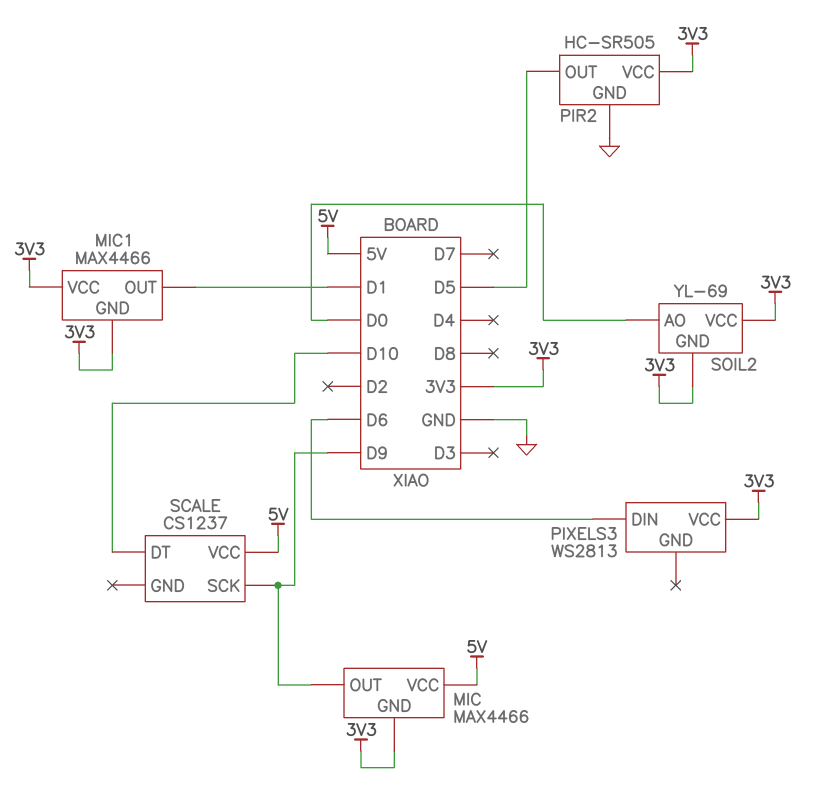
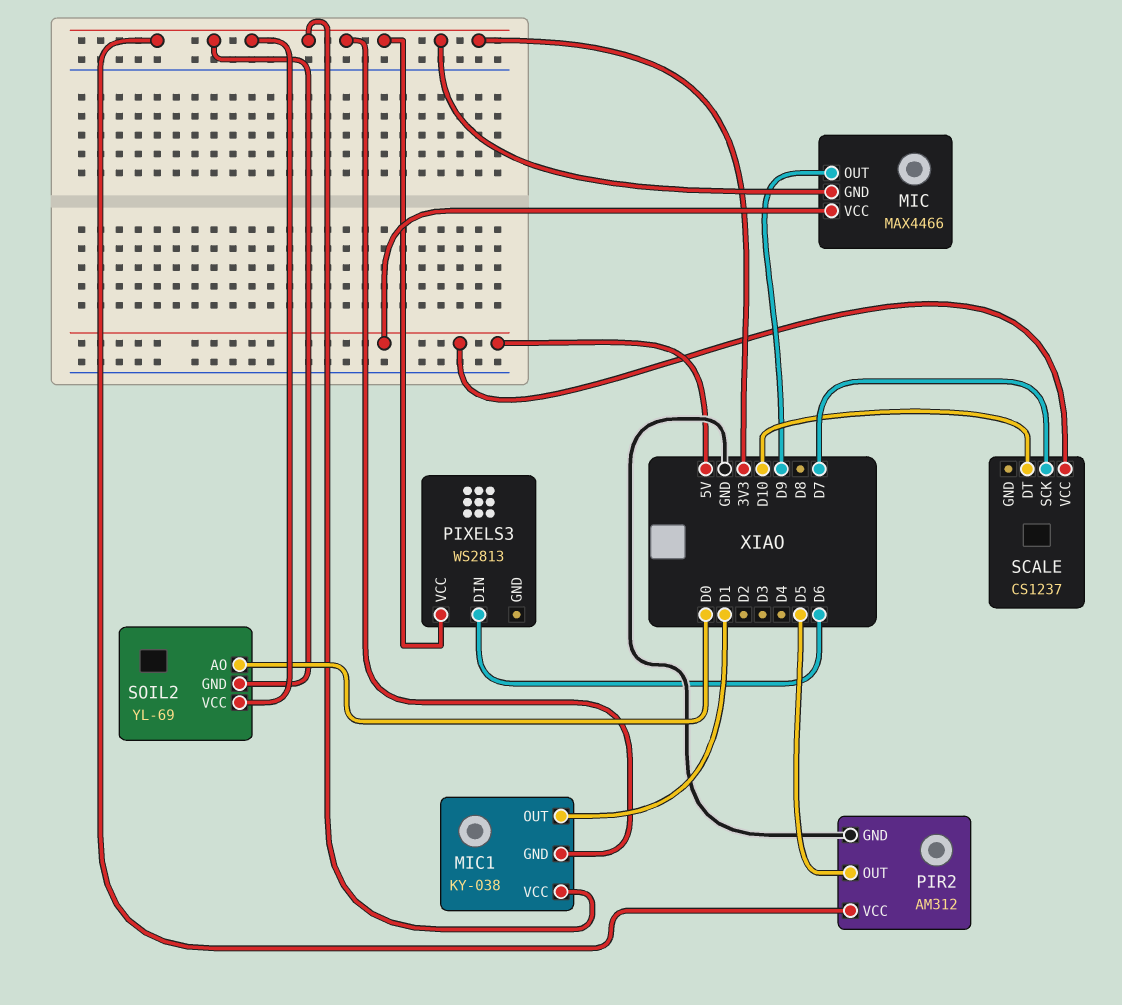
MIC1: MAX4466 -> KY-038
PIR2: HC-SR505 -> AM312
SCALE pin SCK: D9 -> D7

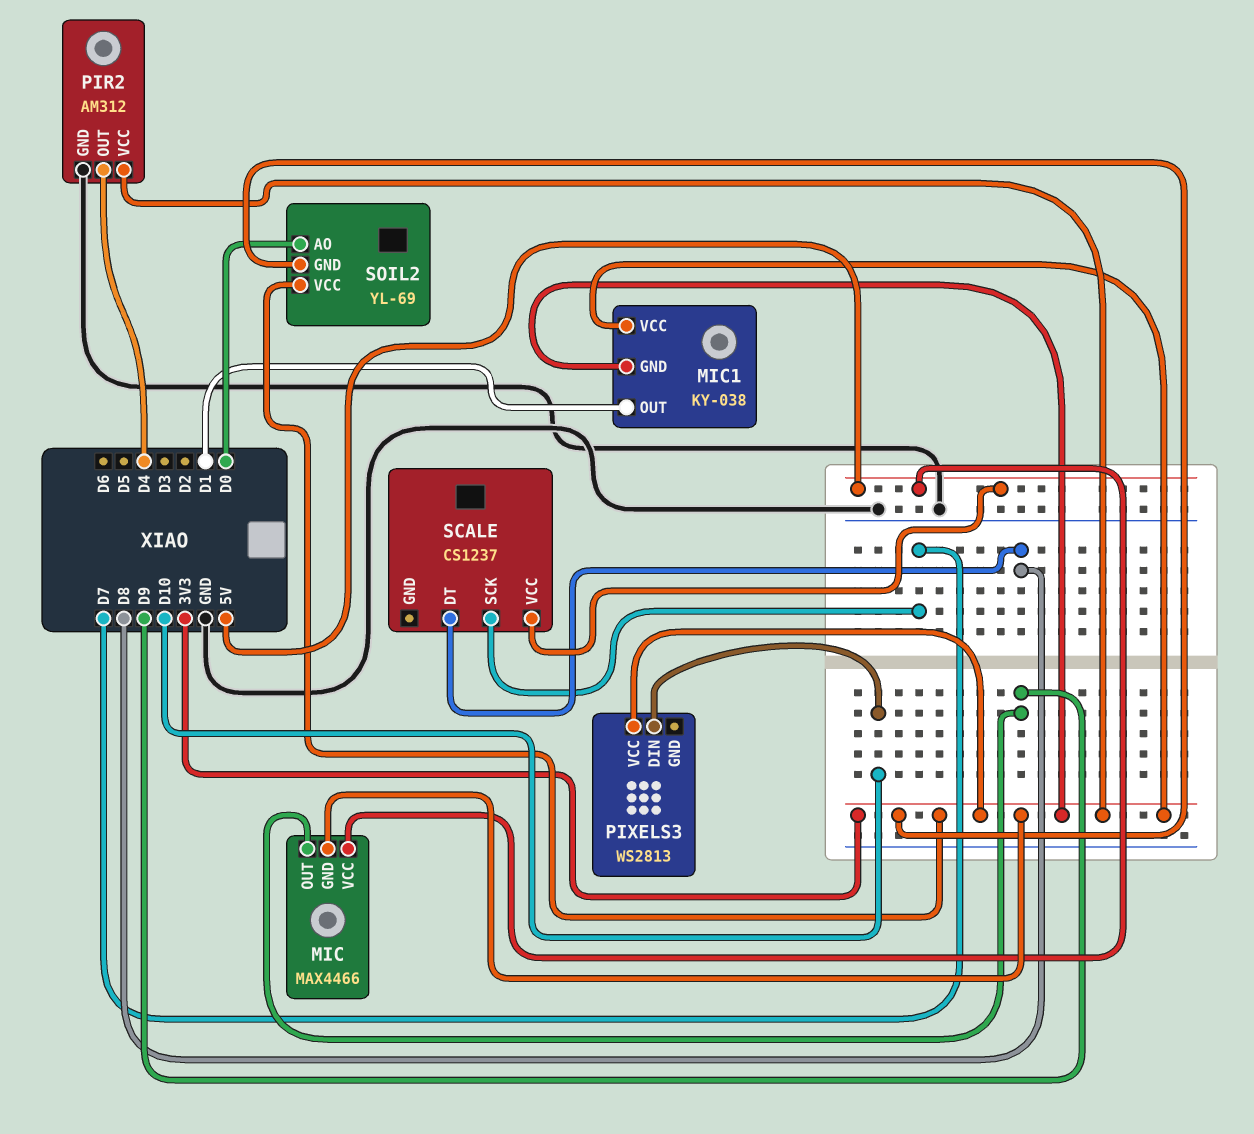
PIR2 pin OUT: D5 -> D4
PIXELS3 pin DIN: D6 -> D10
SCALE pin DT: D10 -> D8

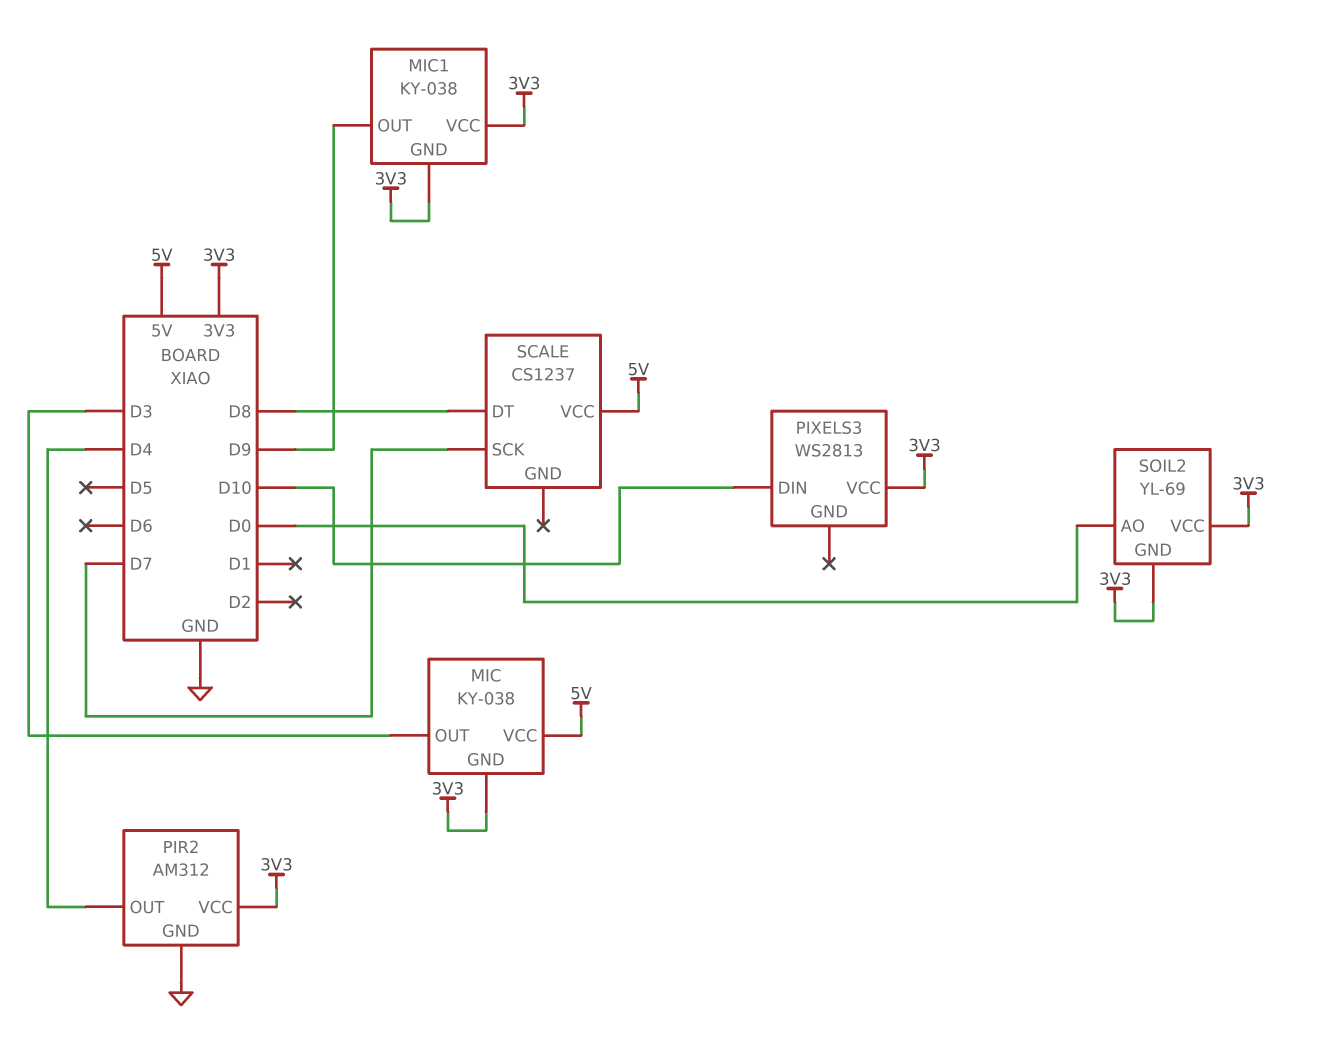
MIC: MAX4466 -> KY-038
MIC pin OUT: D9 -> D3
MIC1 pin OUT: D1 -> D9

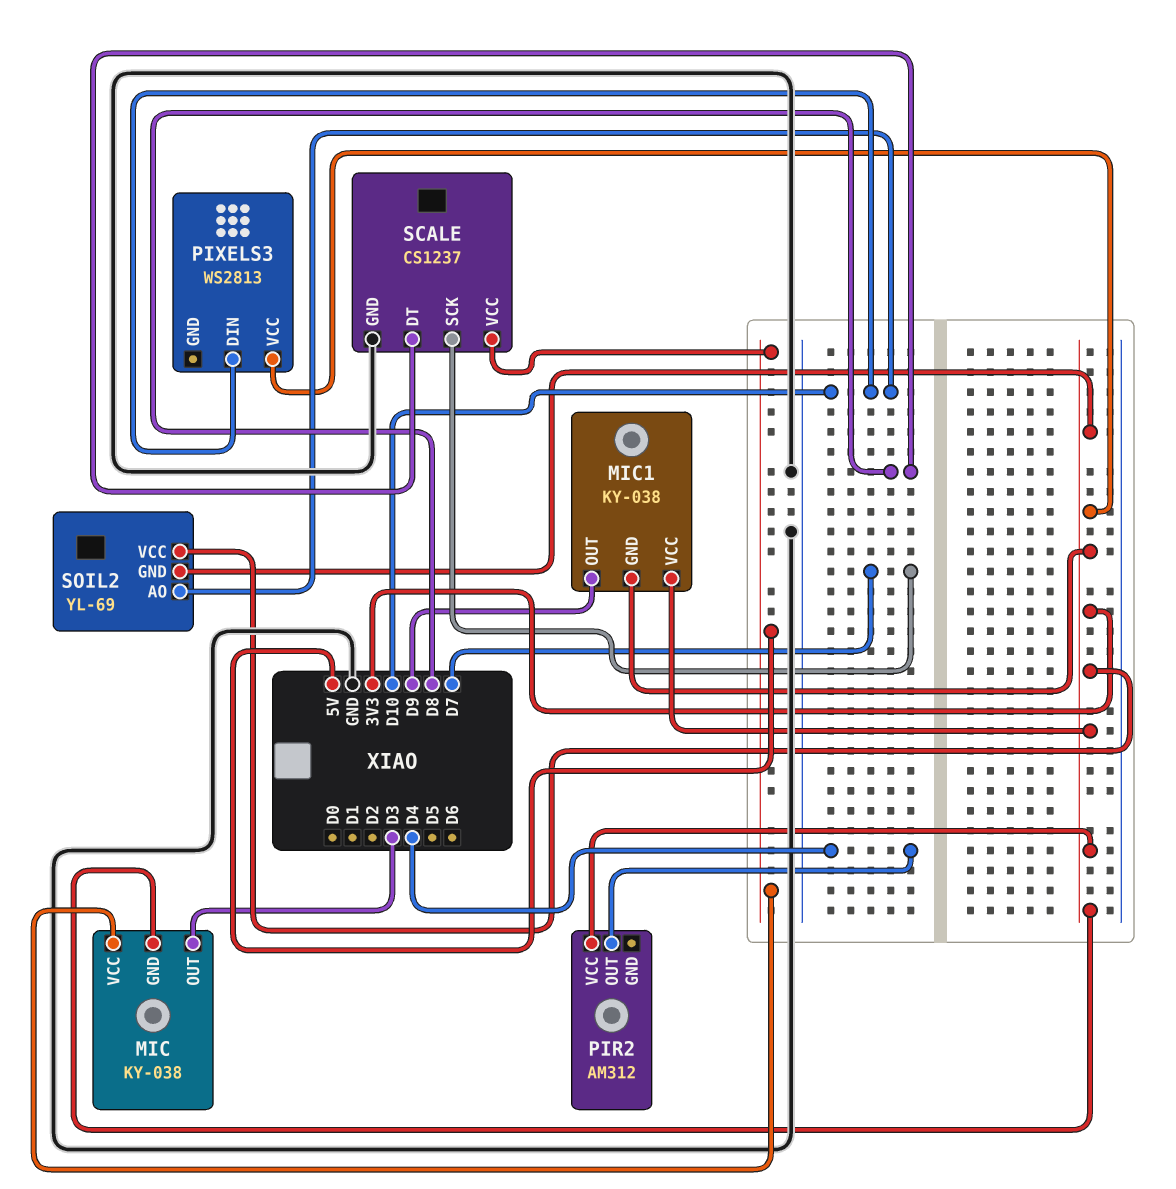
PIR2 pin GND: GND -> none
SCALE pin GND: none -> GND
SOIL2 pin AO: D0 -> D10

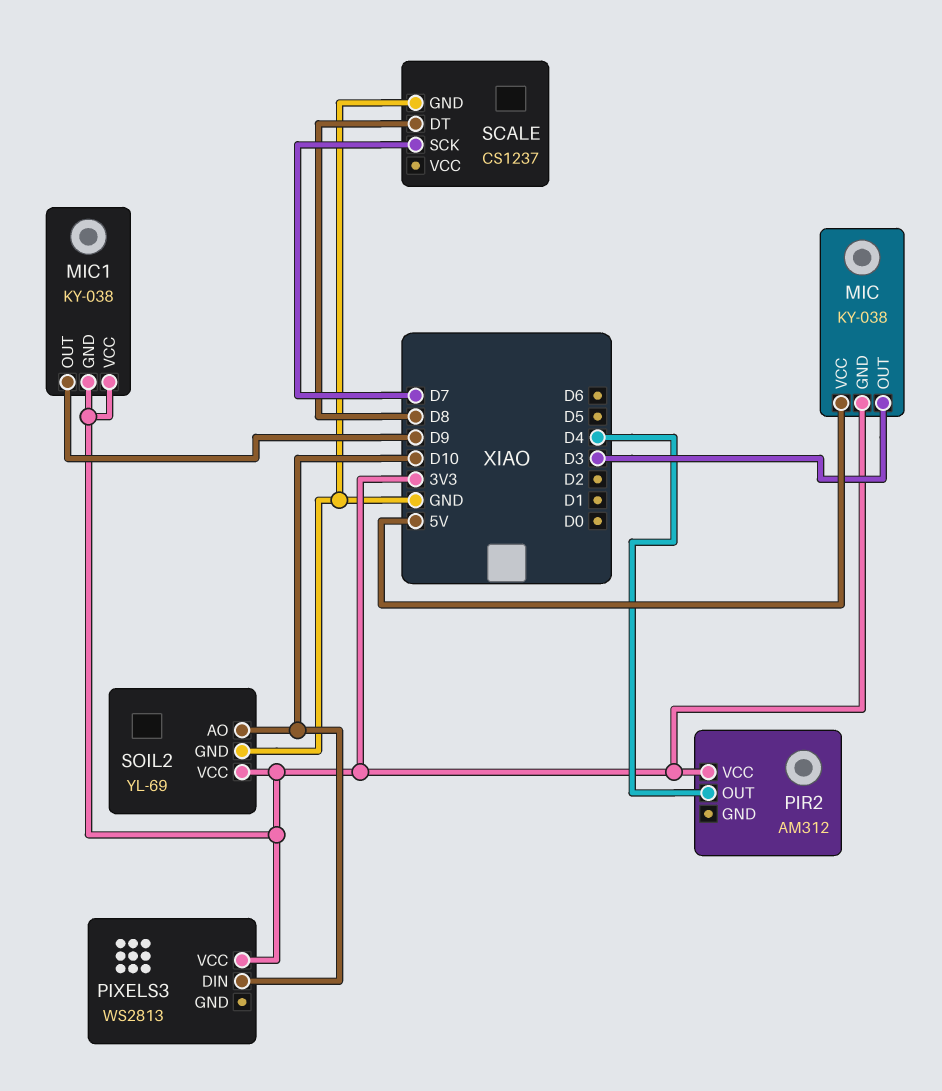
SCALE pin VCC: 5V -> none
SOIL2 pin GND: 3V3 -> GND

